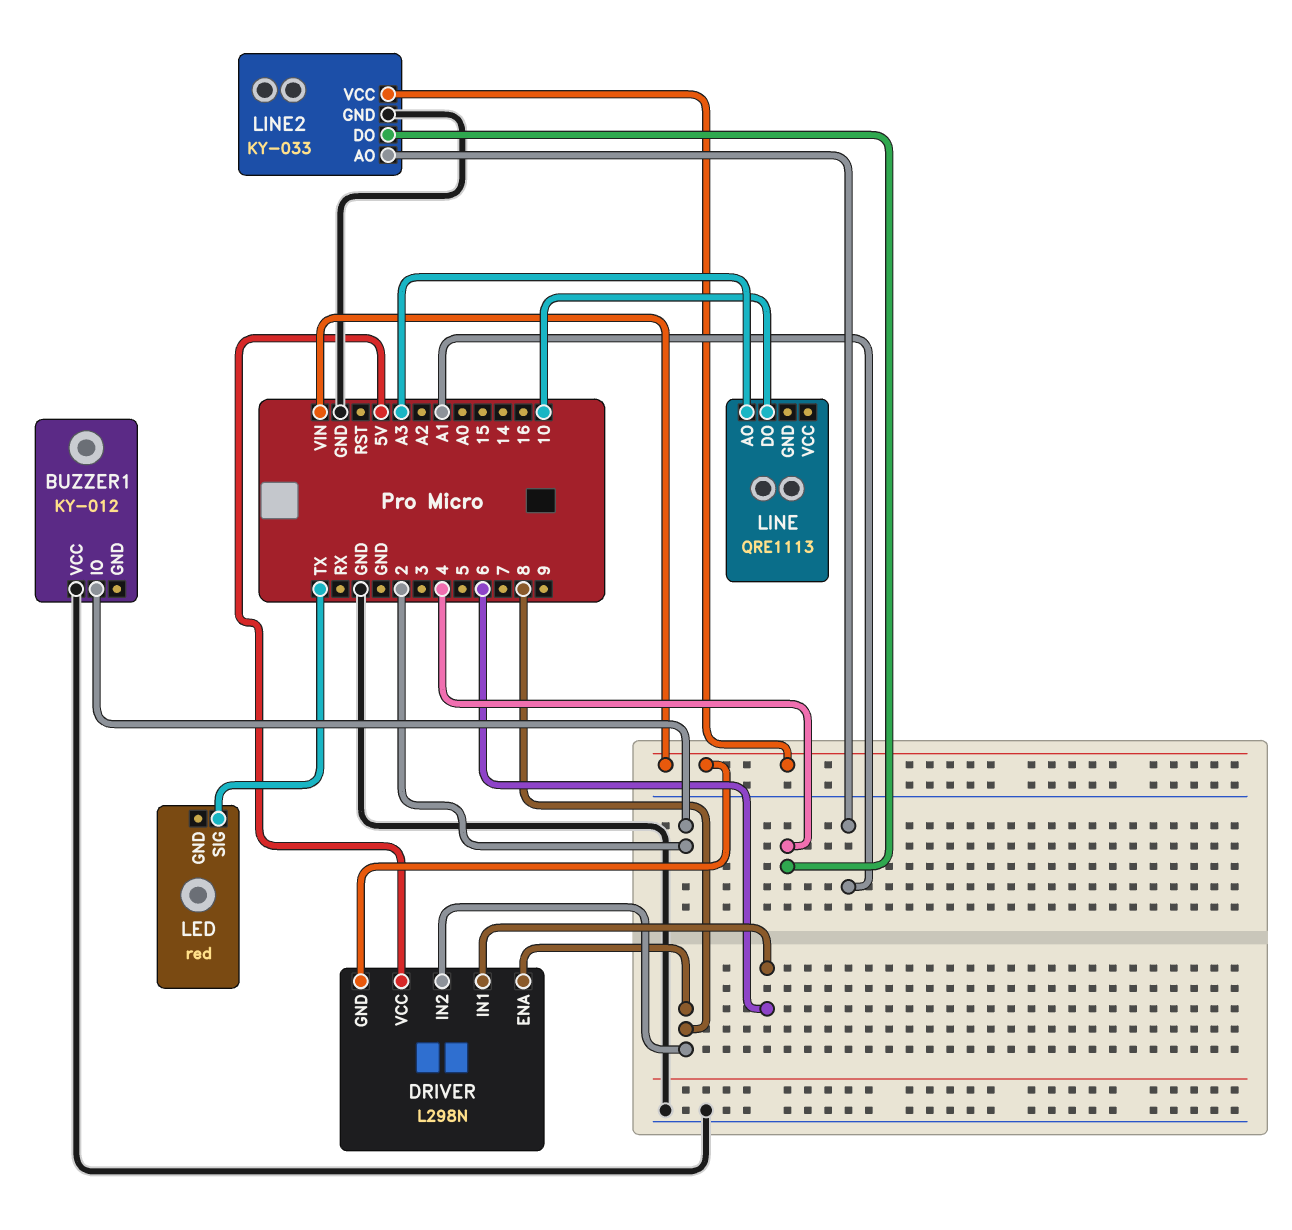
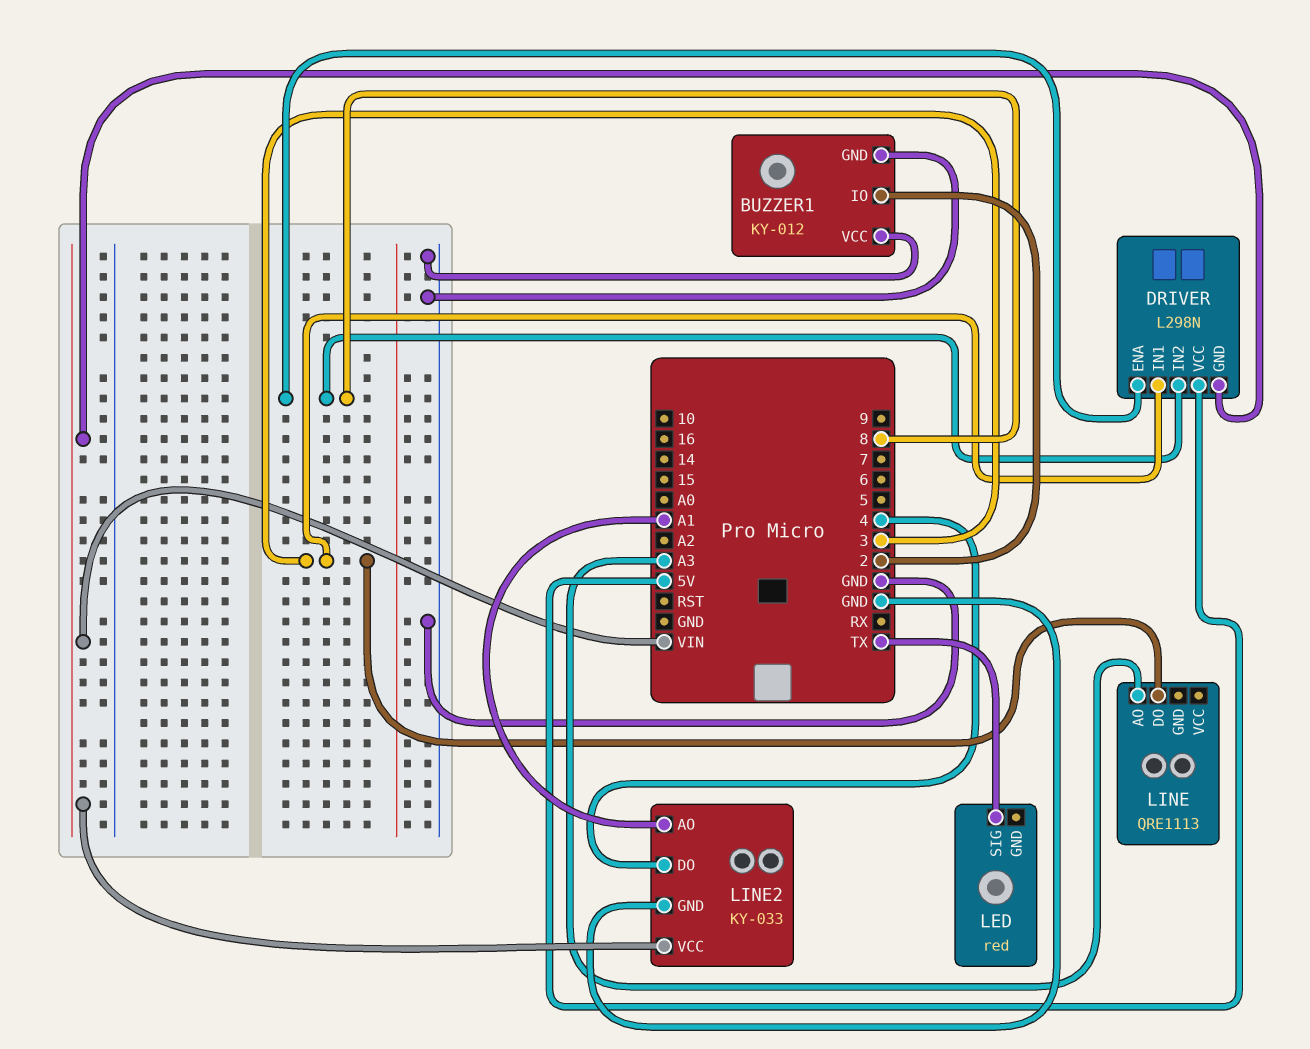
BUZZER1 pin GND: none -> GND
DRIVER pin IN1: 6 -> 3
LINE pin DO: 10 -> 3

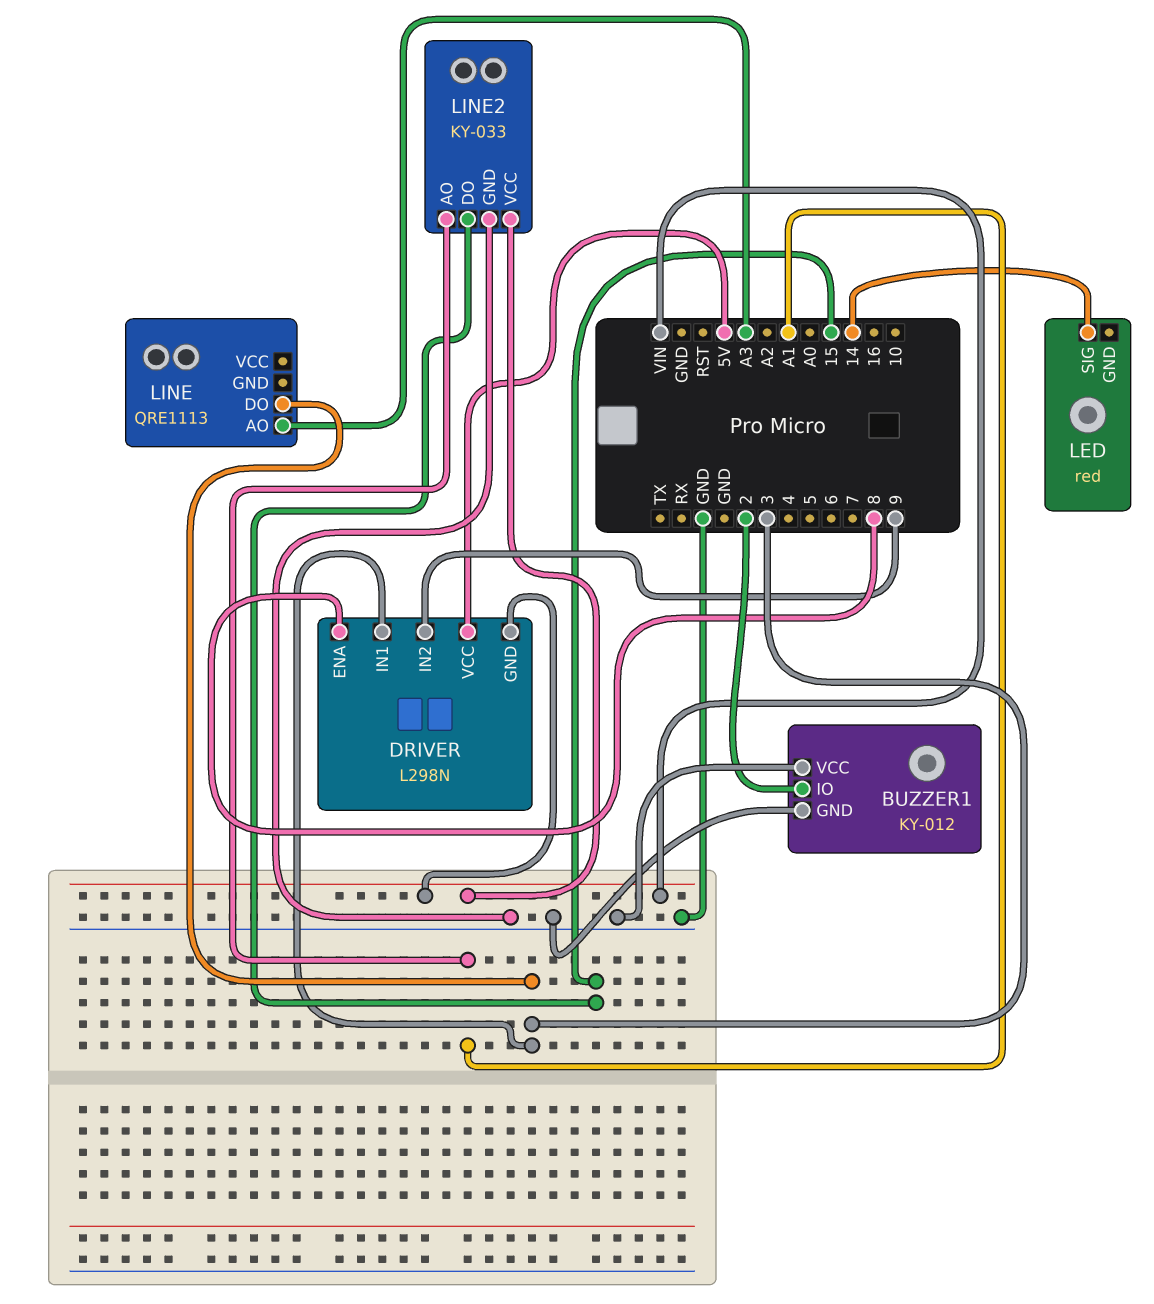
DRIVER pin IN2: 8 -> 9
LED pin SIG: TX -> 14
LINE2 pin DO: 4 -> 15

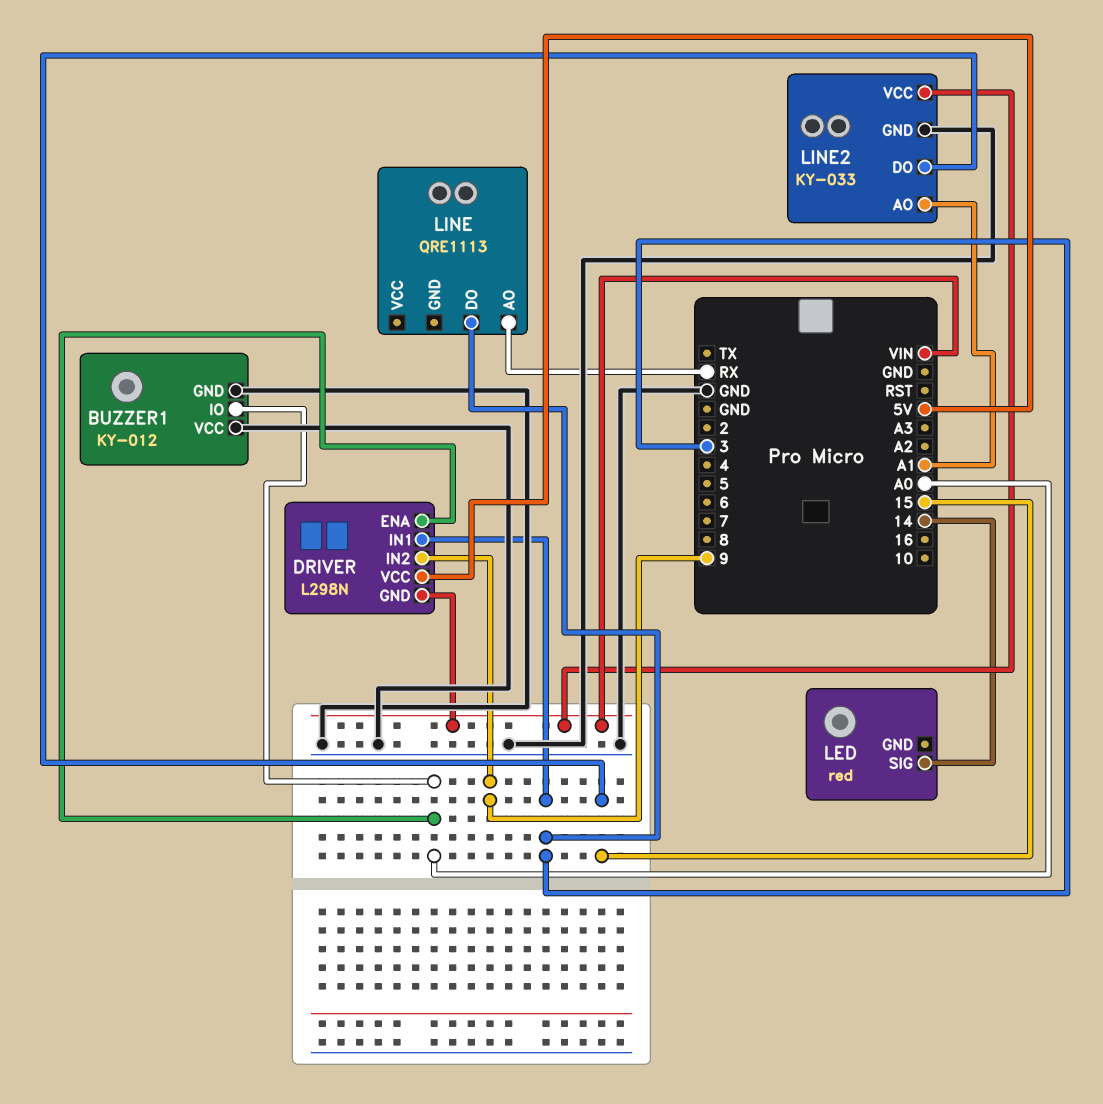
BUZZER1 pin IO: 2 -> A0
DRIVER pin ENA: 8 -> A0
LINE pin AO: A3 -> RX

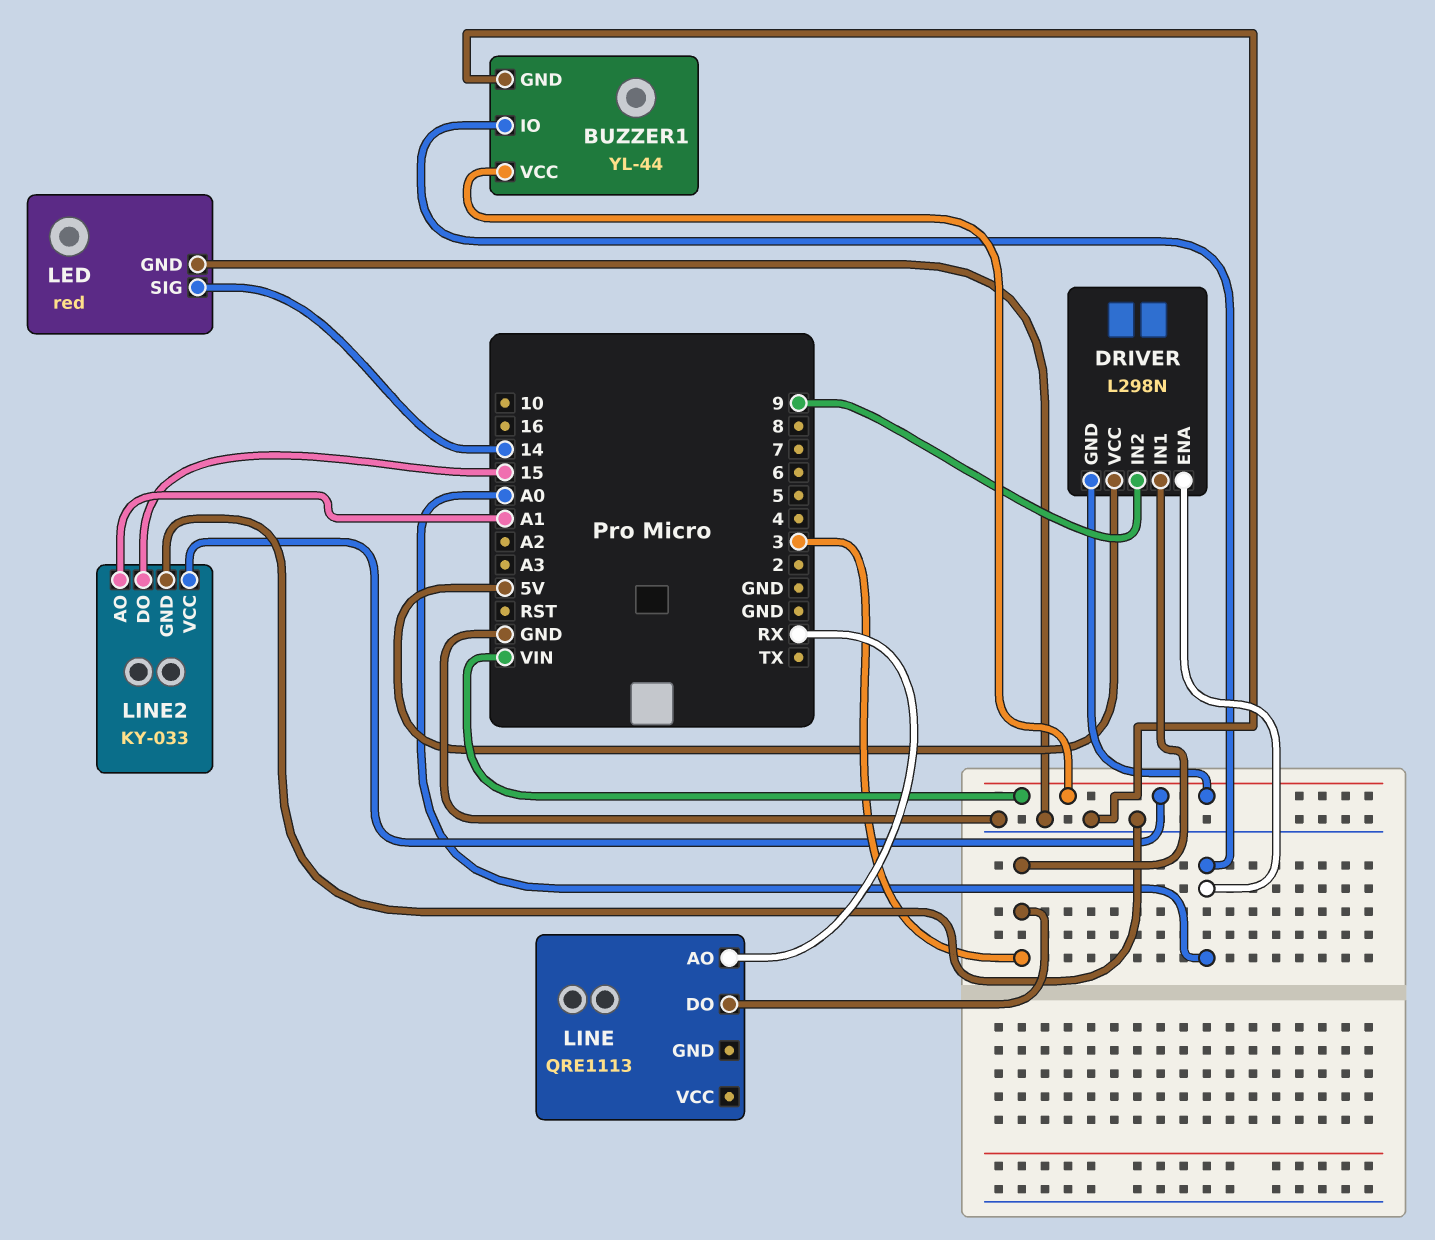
BUZZER1: KY-012 -> YL-44
BUZZER1 pin VCC: GND -> VIN
LED pin GND: none -> GND

